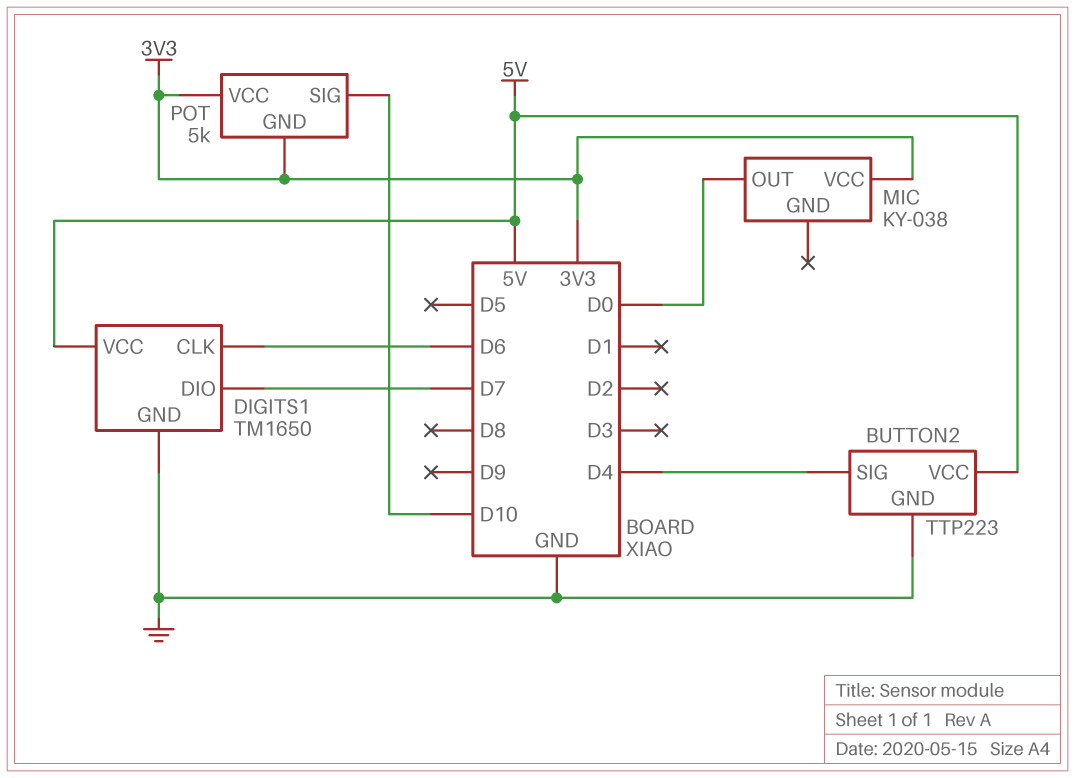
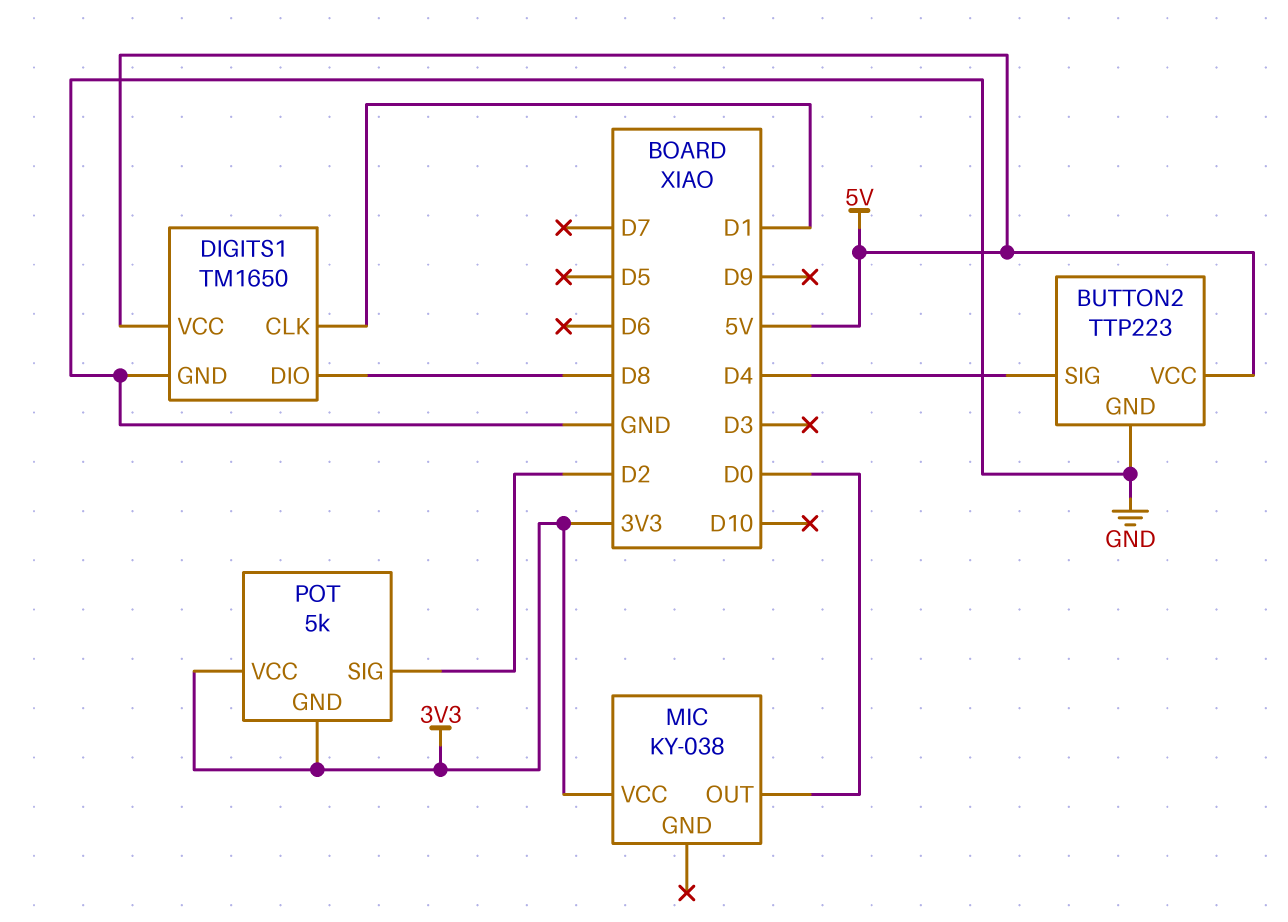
DIGITS1 pin CLK: D6 -> D1
DIGITS1 pin DIO: D7 -> D8
POT pin SIG: D10 -> D2

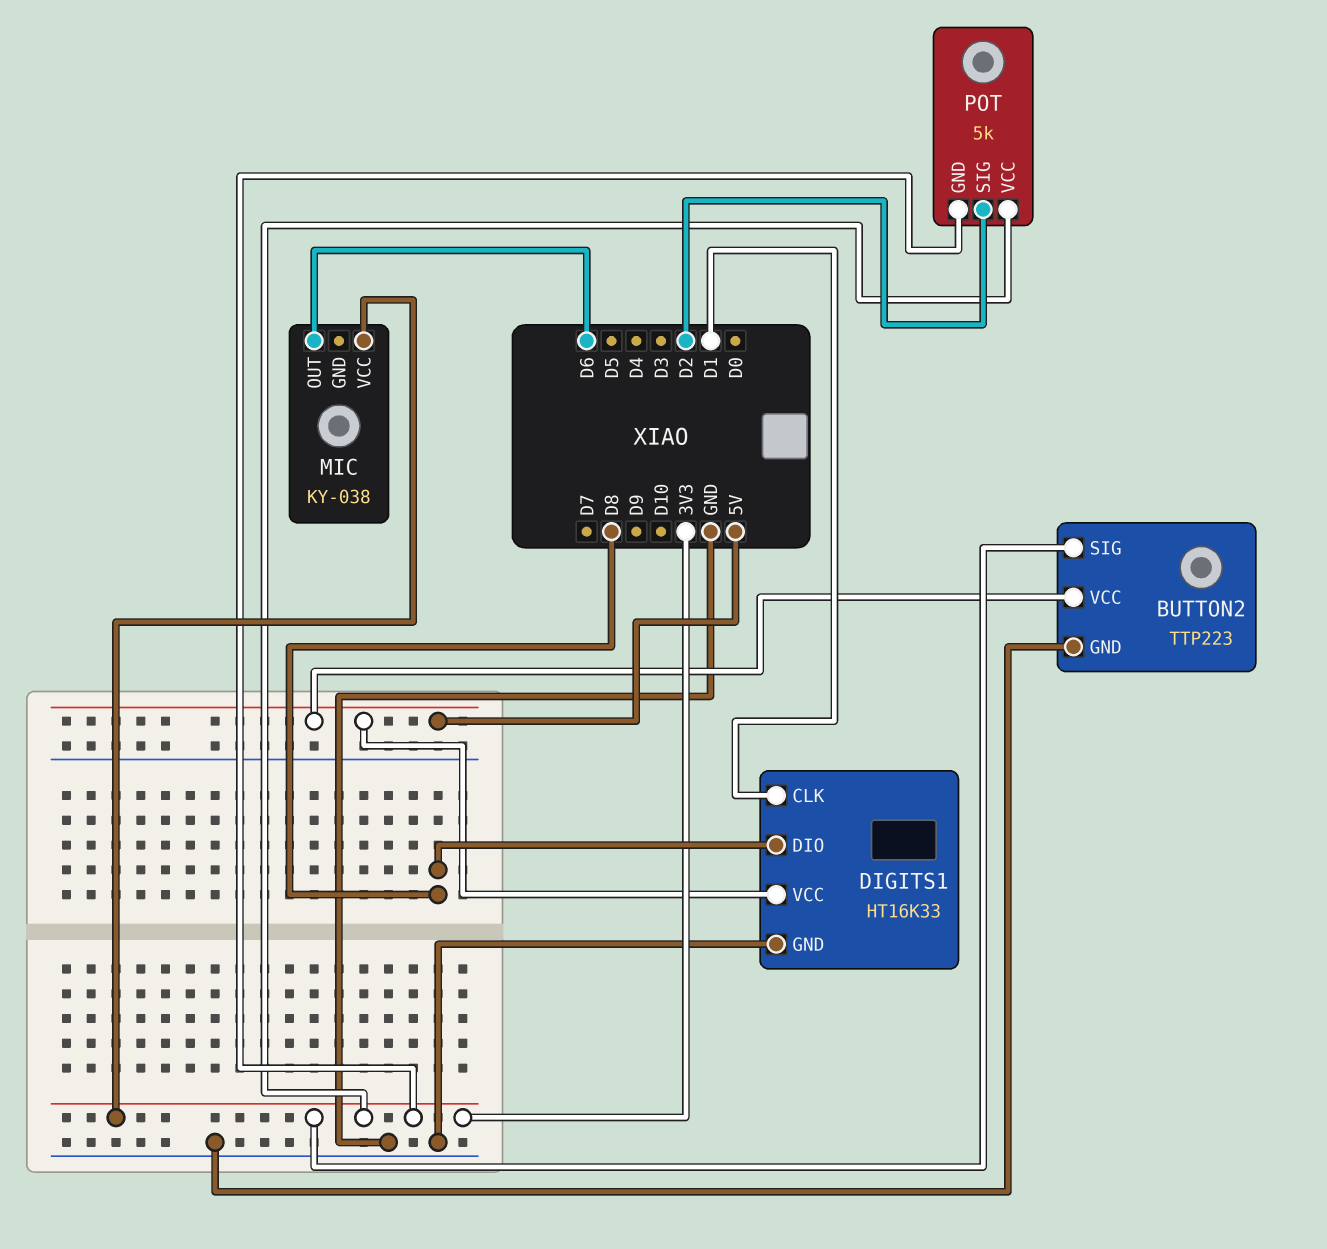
BUTTON2 pin SIG: D4 -> 3V3
DIGITS1: TM1650 -> HT16K33
MIC pin OUT: D0 -> D6

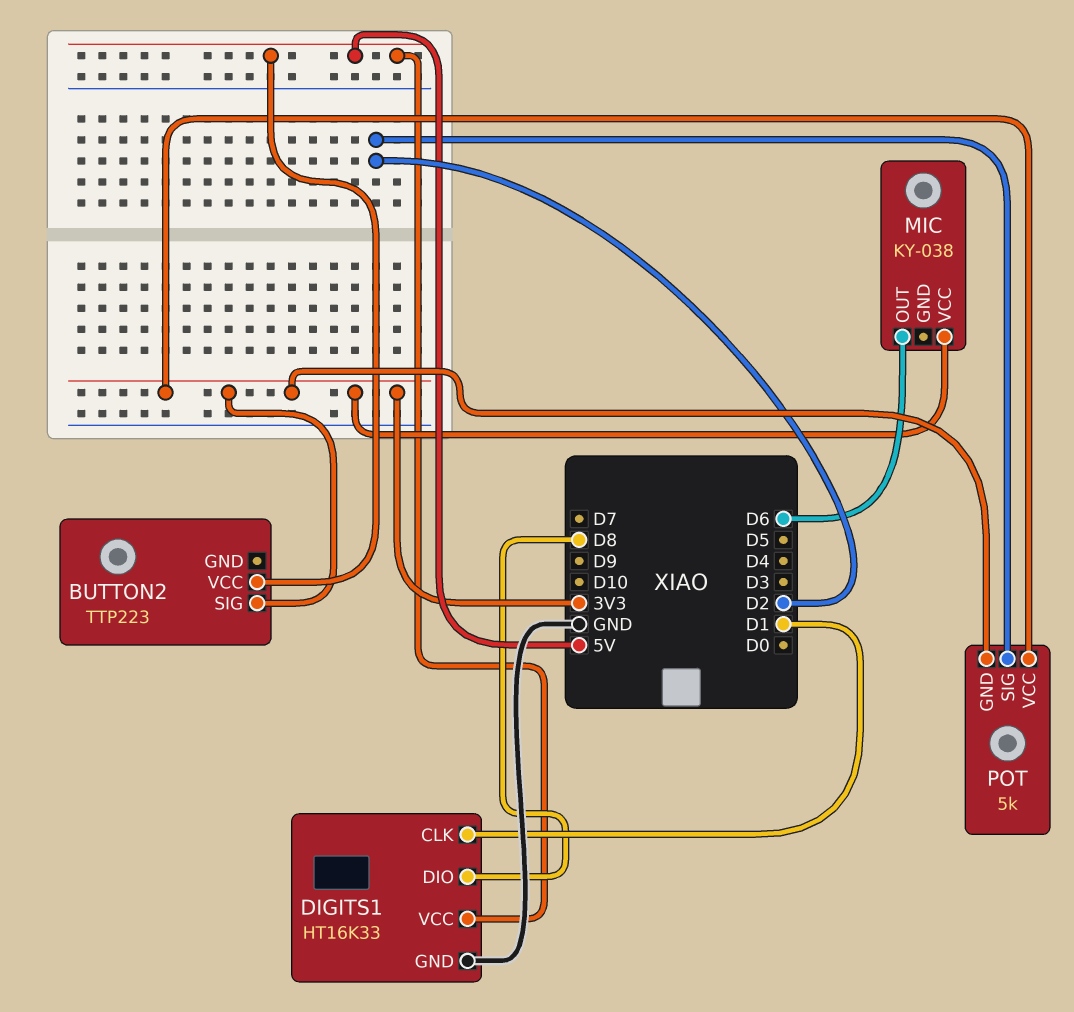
BUTTON2 pin GND: GND -> none

